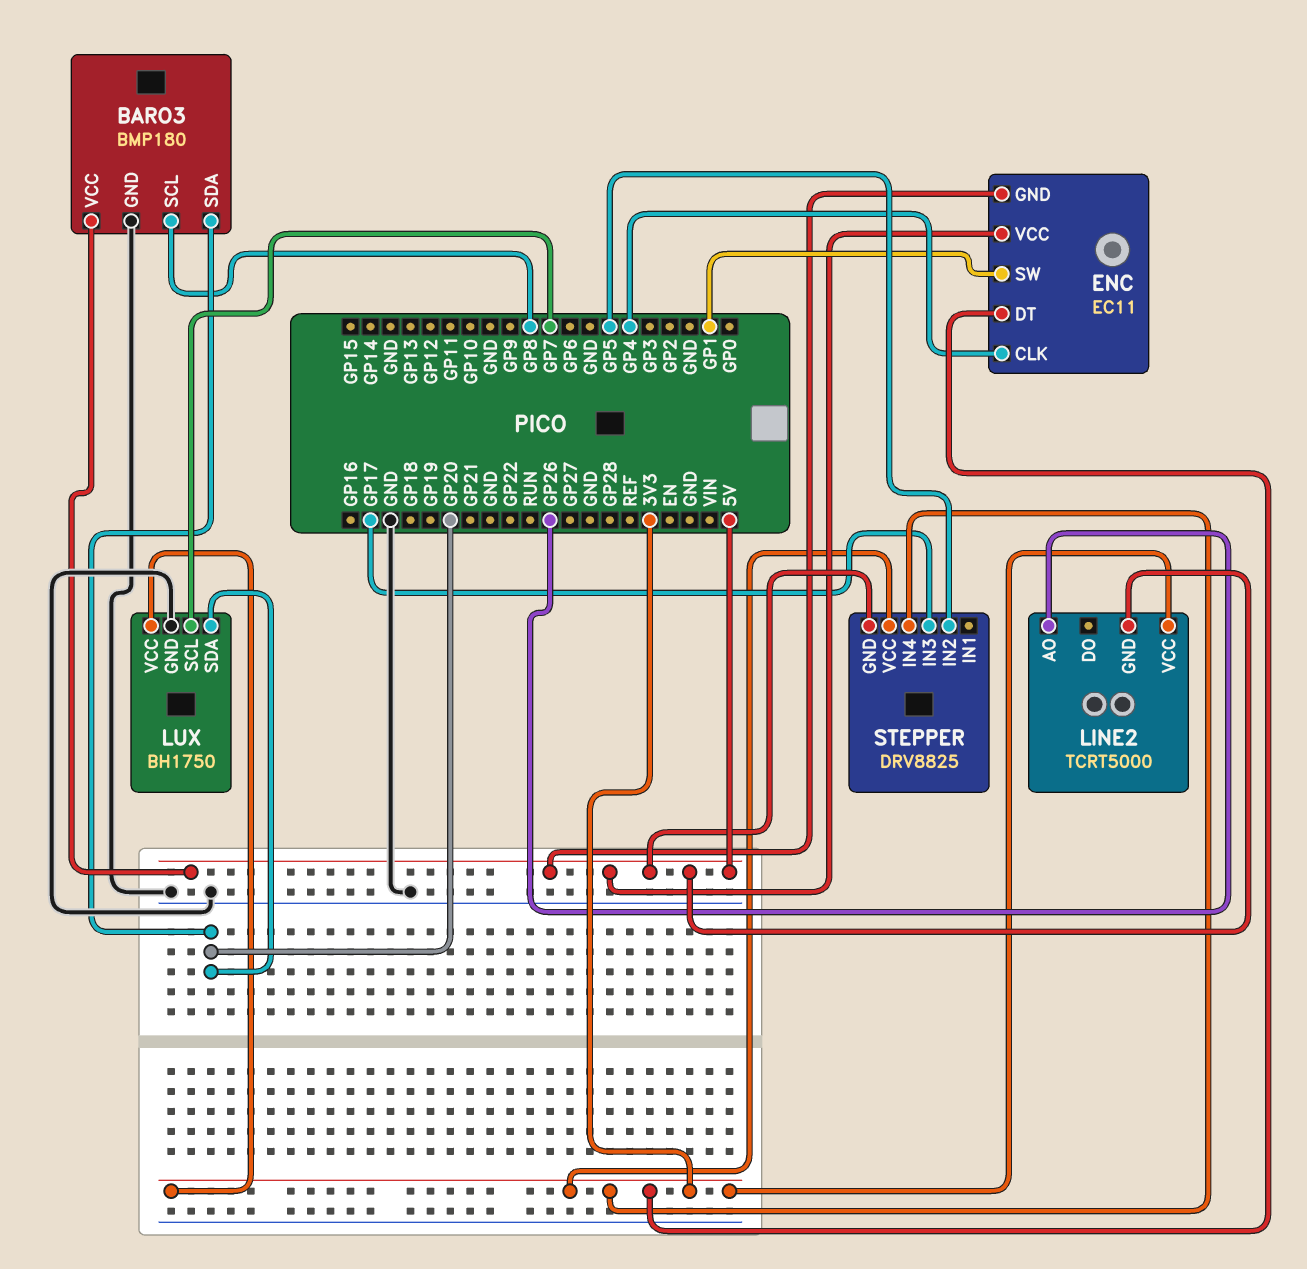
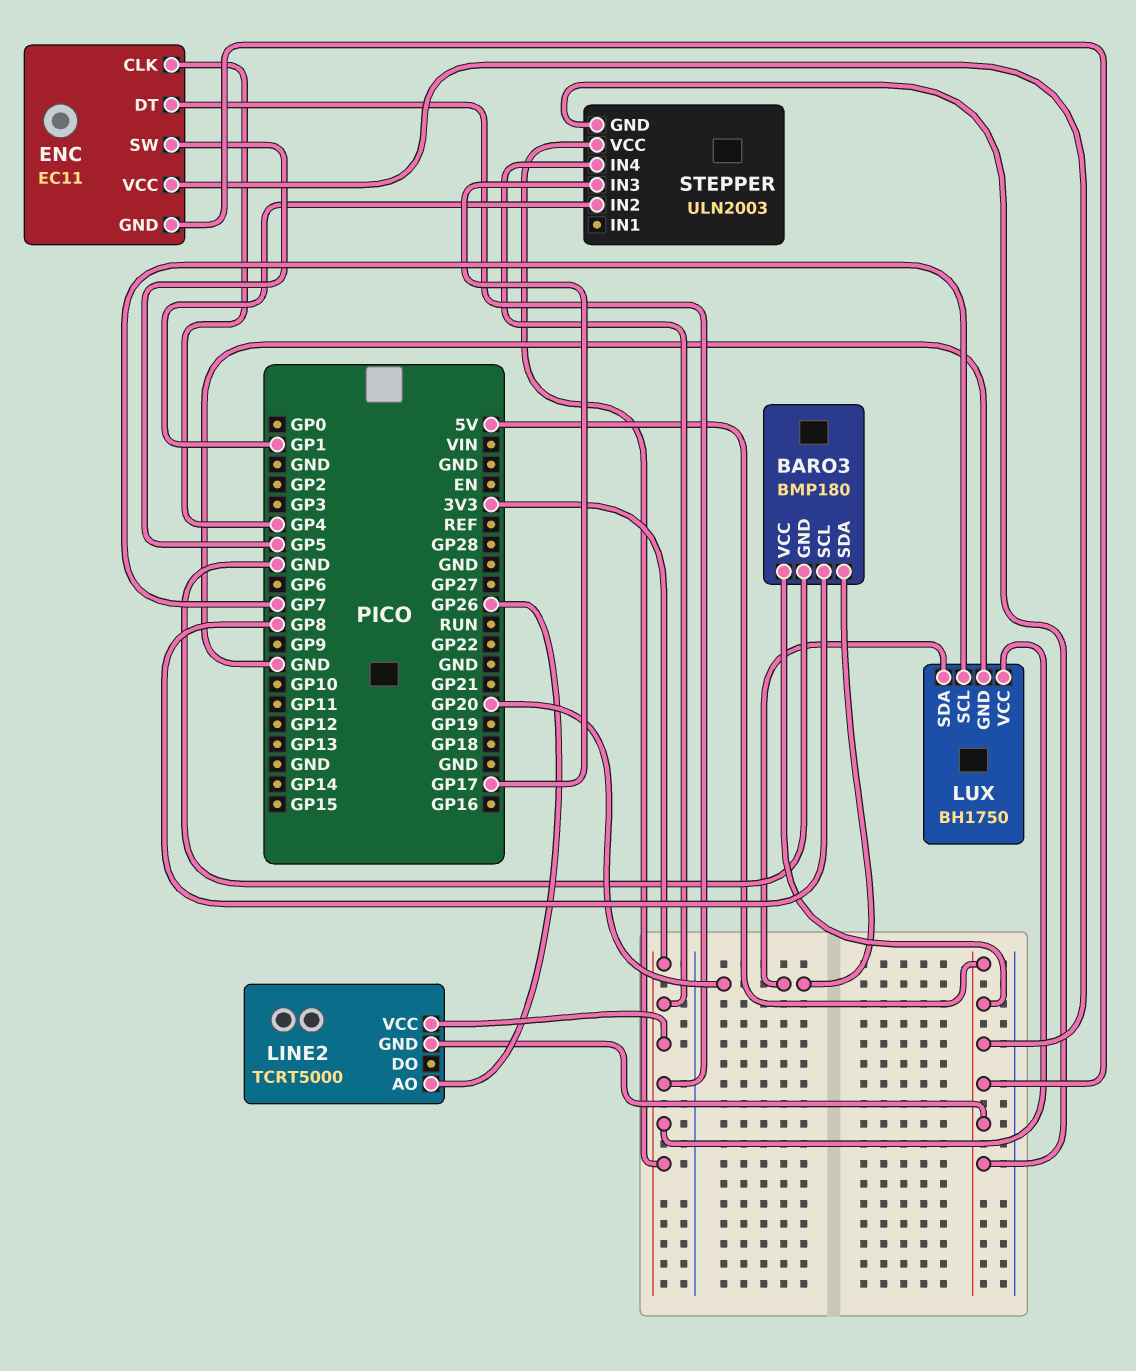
ENC pin SW: GP1 -> GP5
STEPPER: DRV8825 -> ULN2003
STEPPER pin IN2: GP5 -> GP1

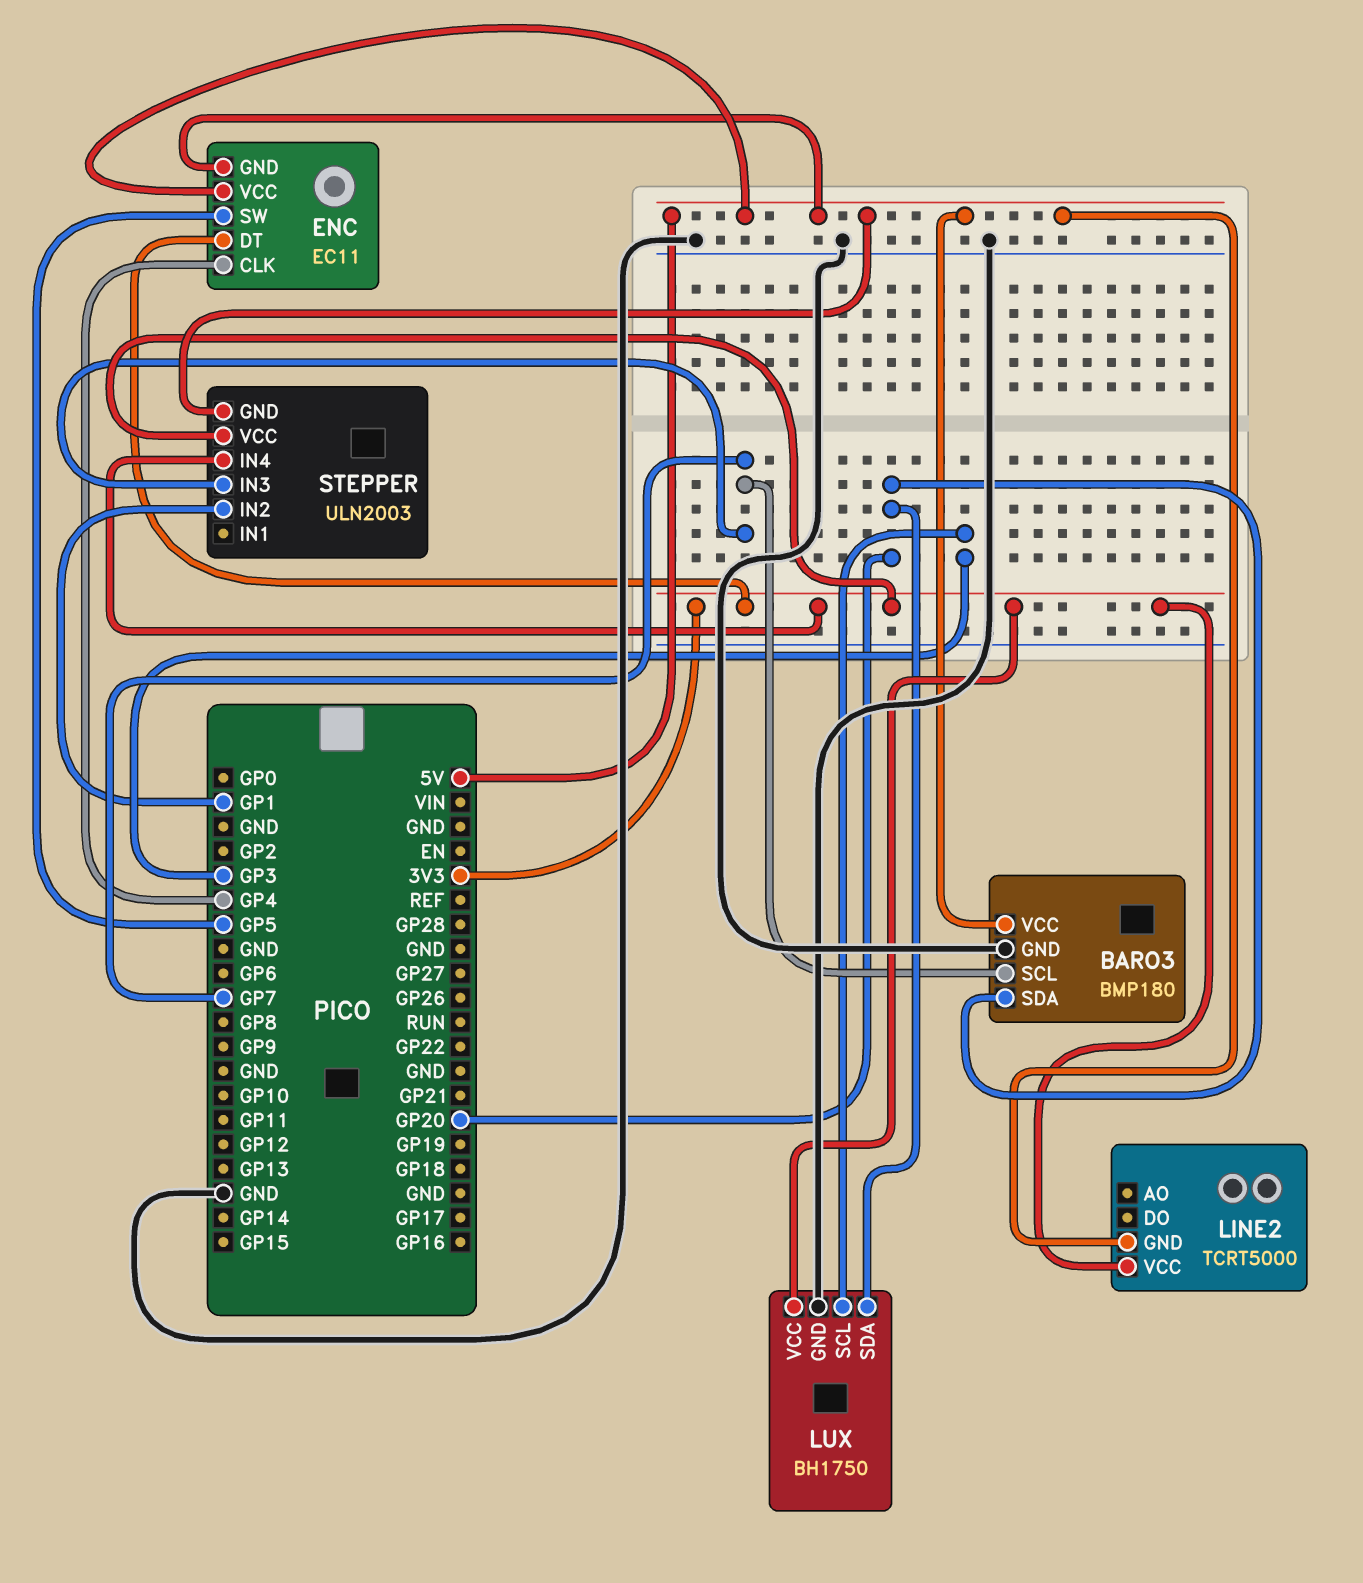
BARO3 pin SCL: GP8 -> GP7
LINE2 pin AO: GP26 -> none
LUX pin SCL: GP7 -> GP3
STEPPER pin IN3: GP17 -> GP7

